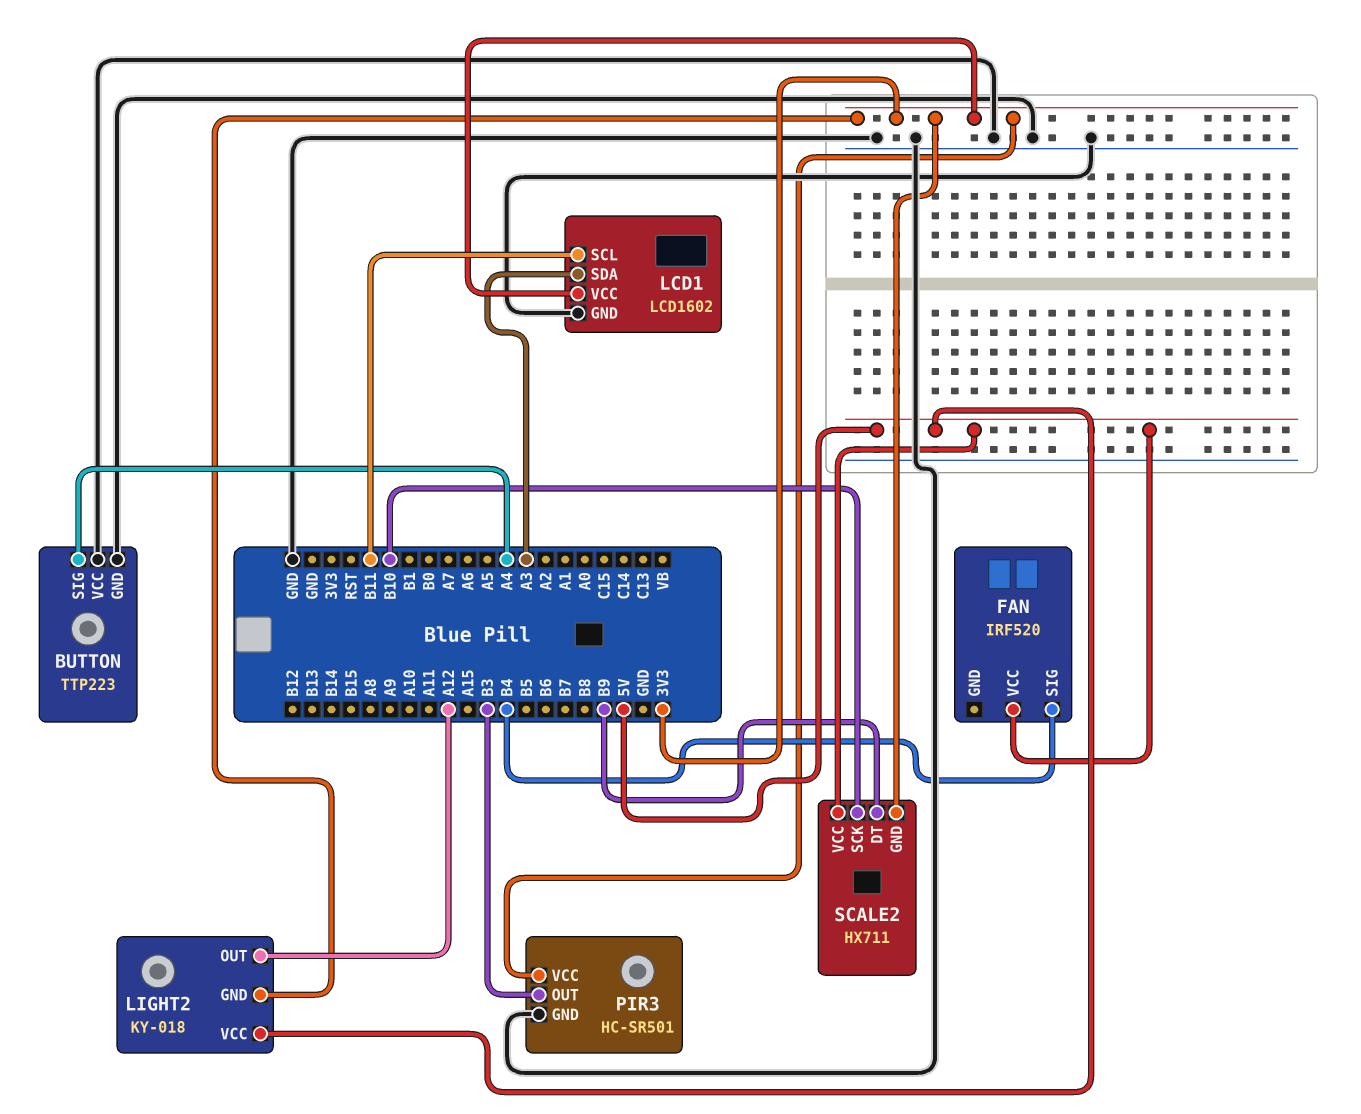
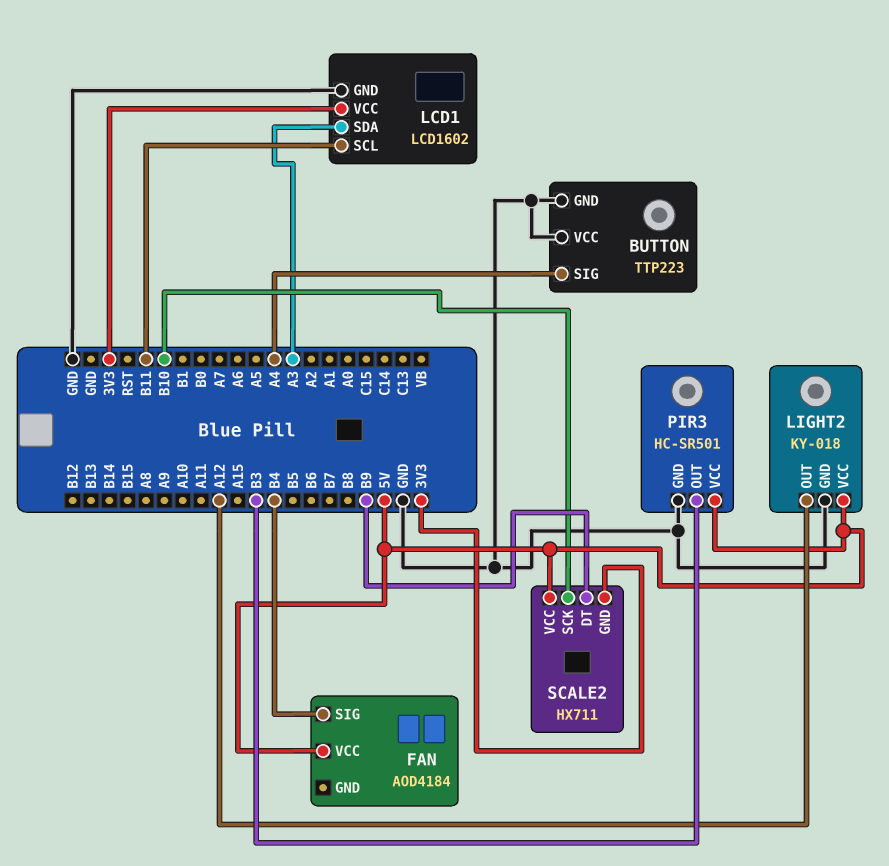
FAN: IRF520 -> AOD4184
LIGHT2 pin GND: 3V3 -> GND
PIR3 pin VCC: 3V3 -> 5V

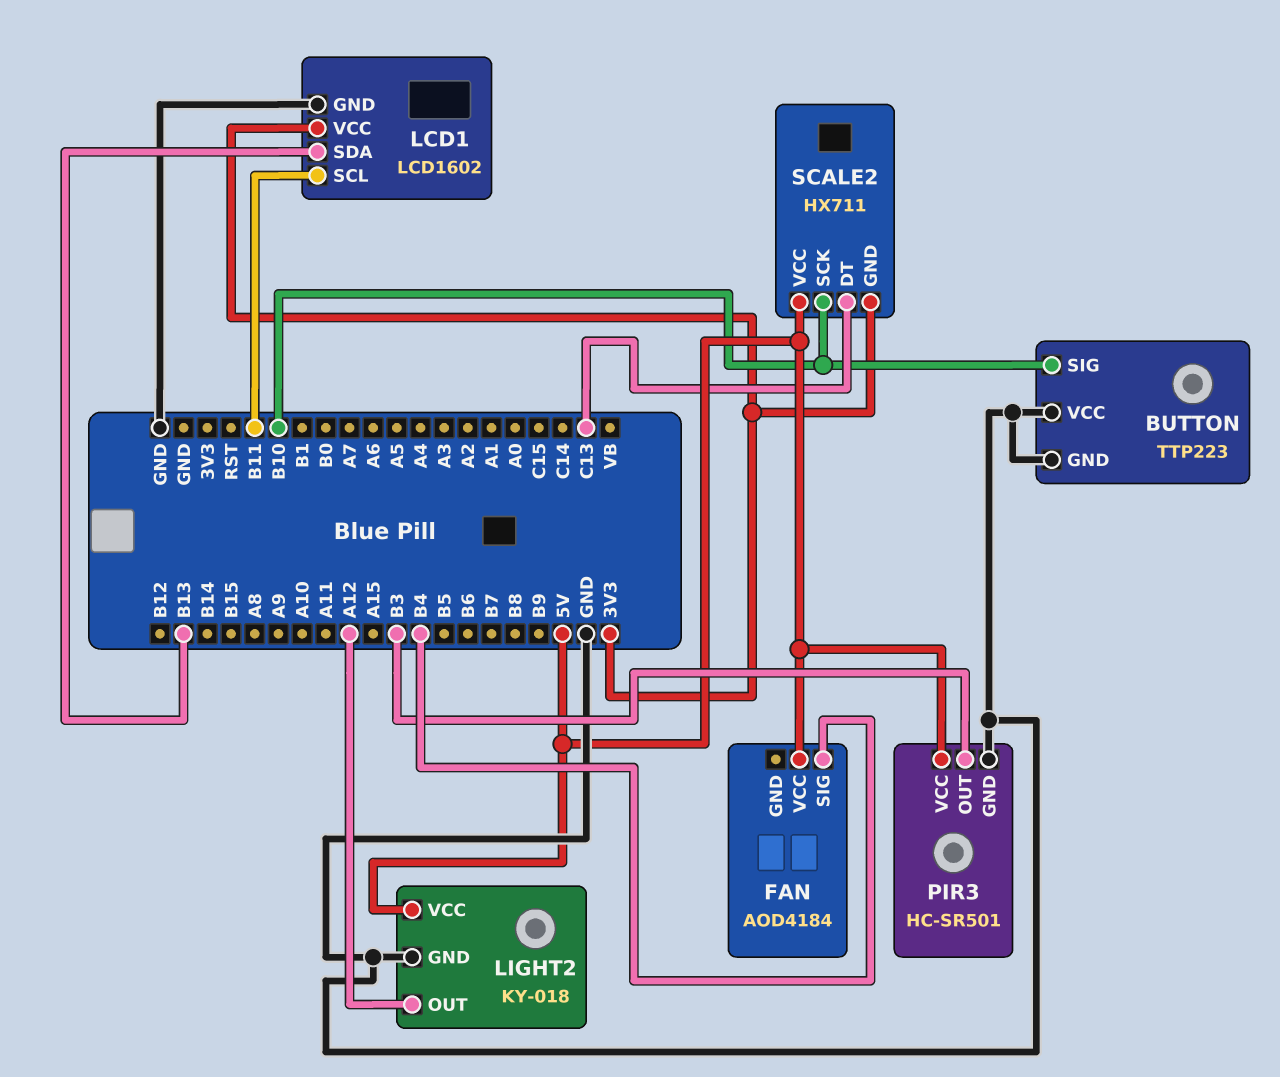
BUTTON pin SIG: A4 -> B10
LCD1 pin SDA: A3 -> B13
SCALE2 pin DT: B9 -> C13

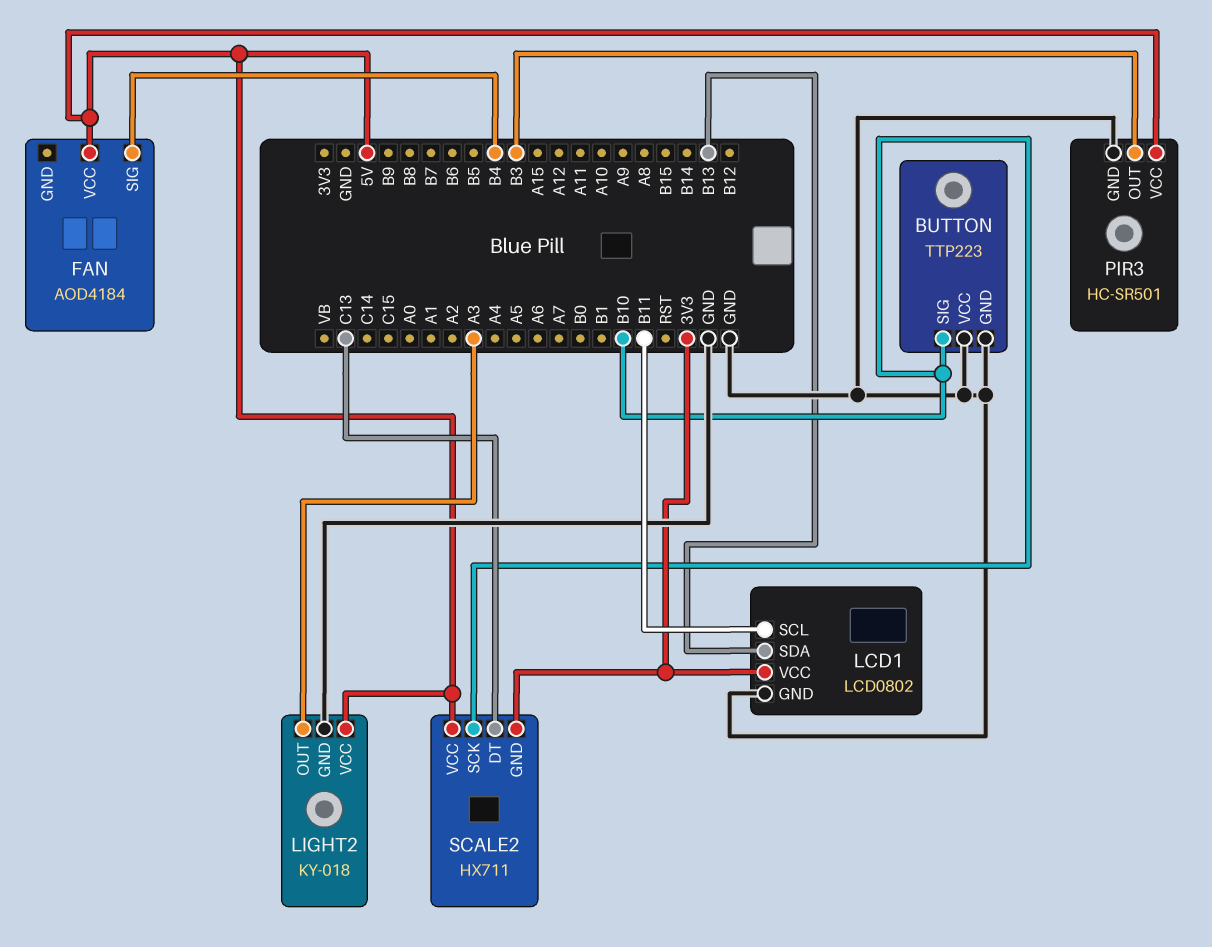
LCD1: LCD1602 -> LCD0802
LIGHT2 pin OUT: A12 -> A3

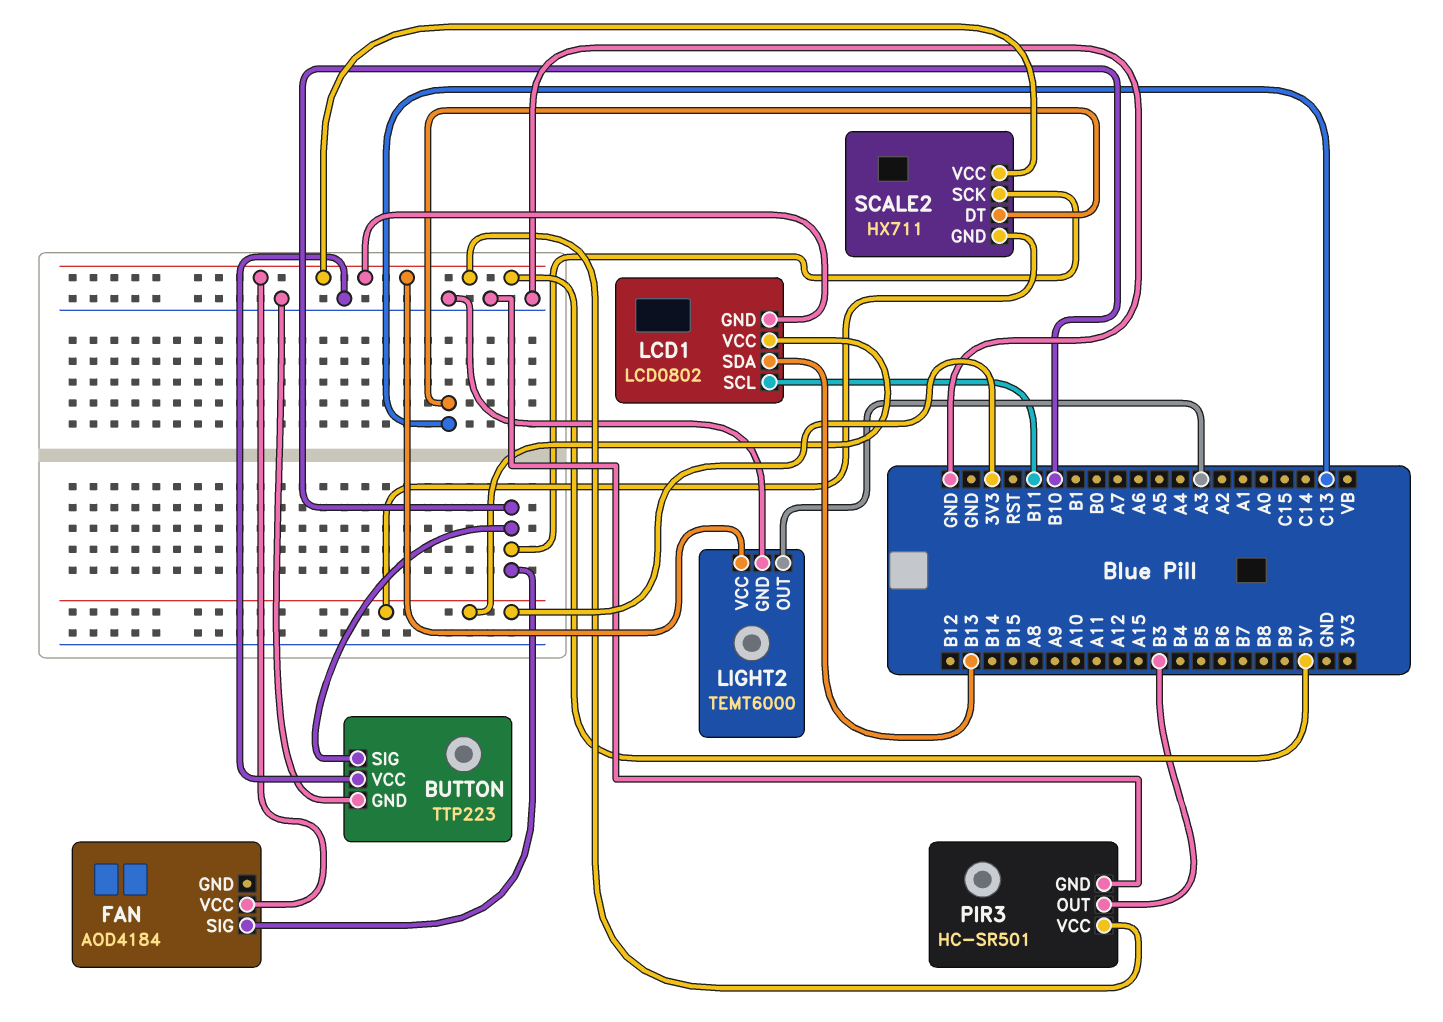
FAN pin SIG: B4 -> B10
LCD1 pin GND: GND -> 5V
LIGHT2: KY-018 -> TEMT6000

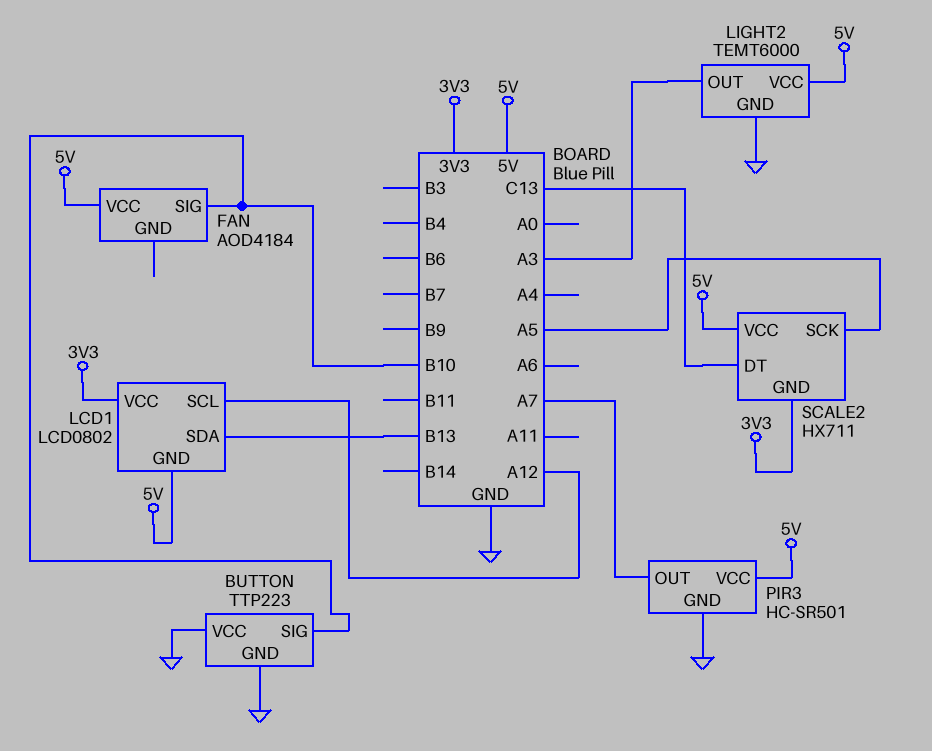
LCD1 pin SCL: B11 -> A12
PIR3 pin OUT: B3 -> A7
SCALE2 pin SCK: B10 -> A5

